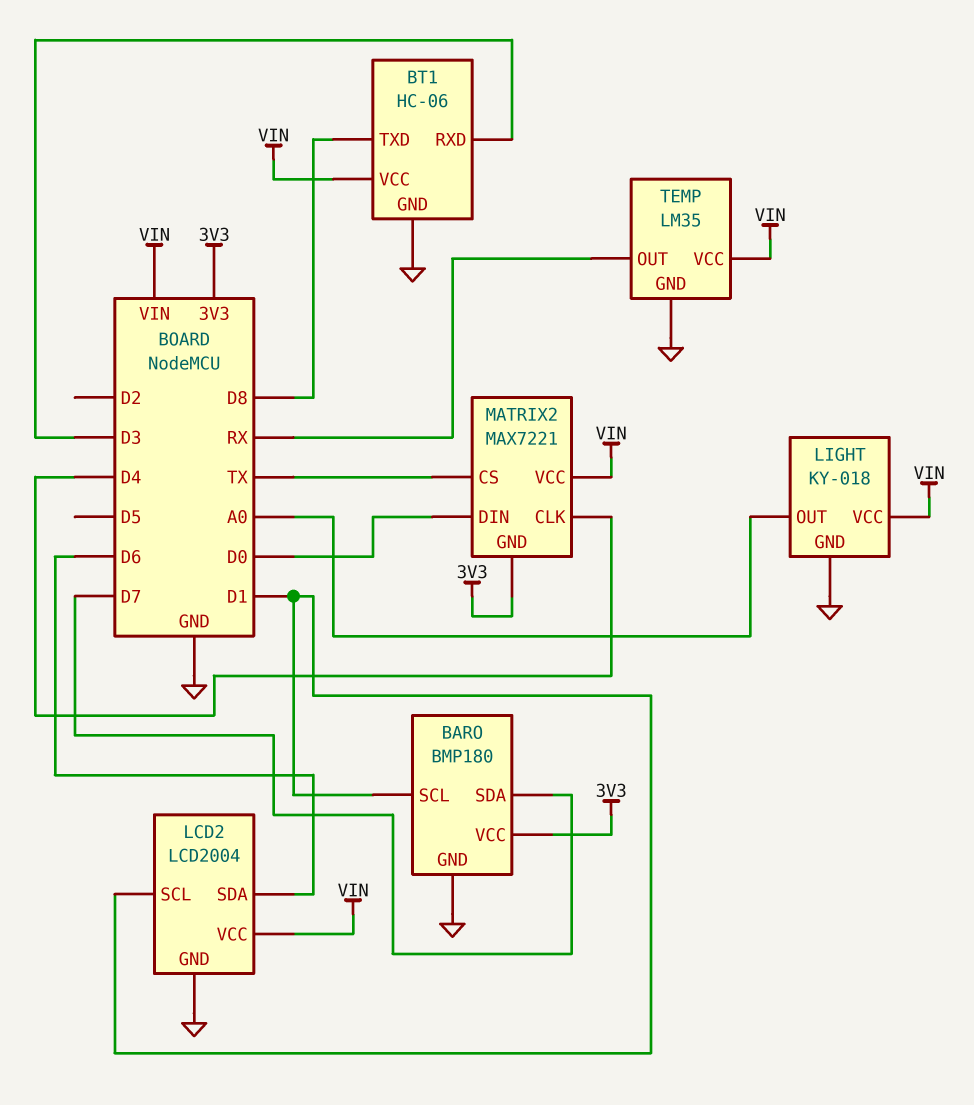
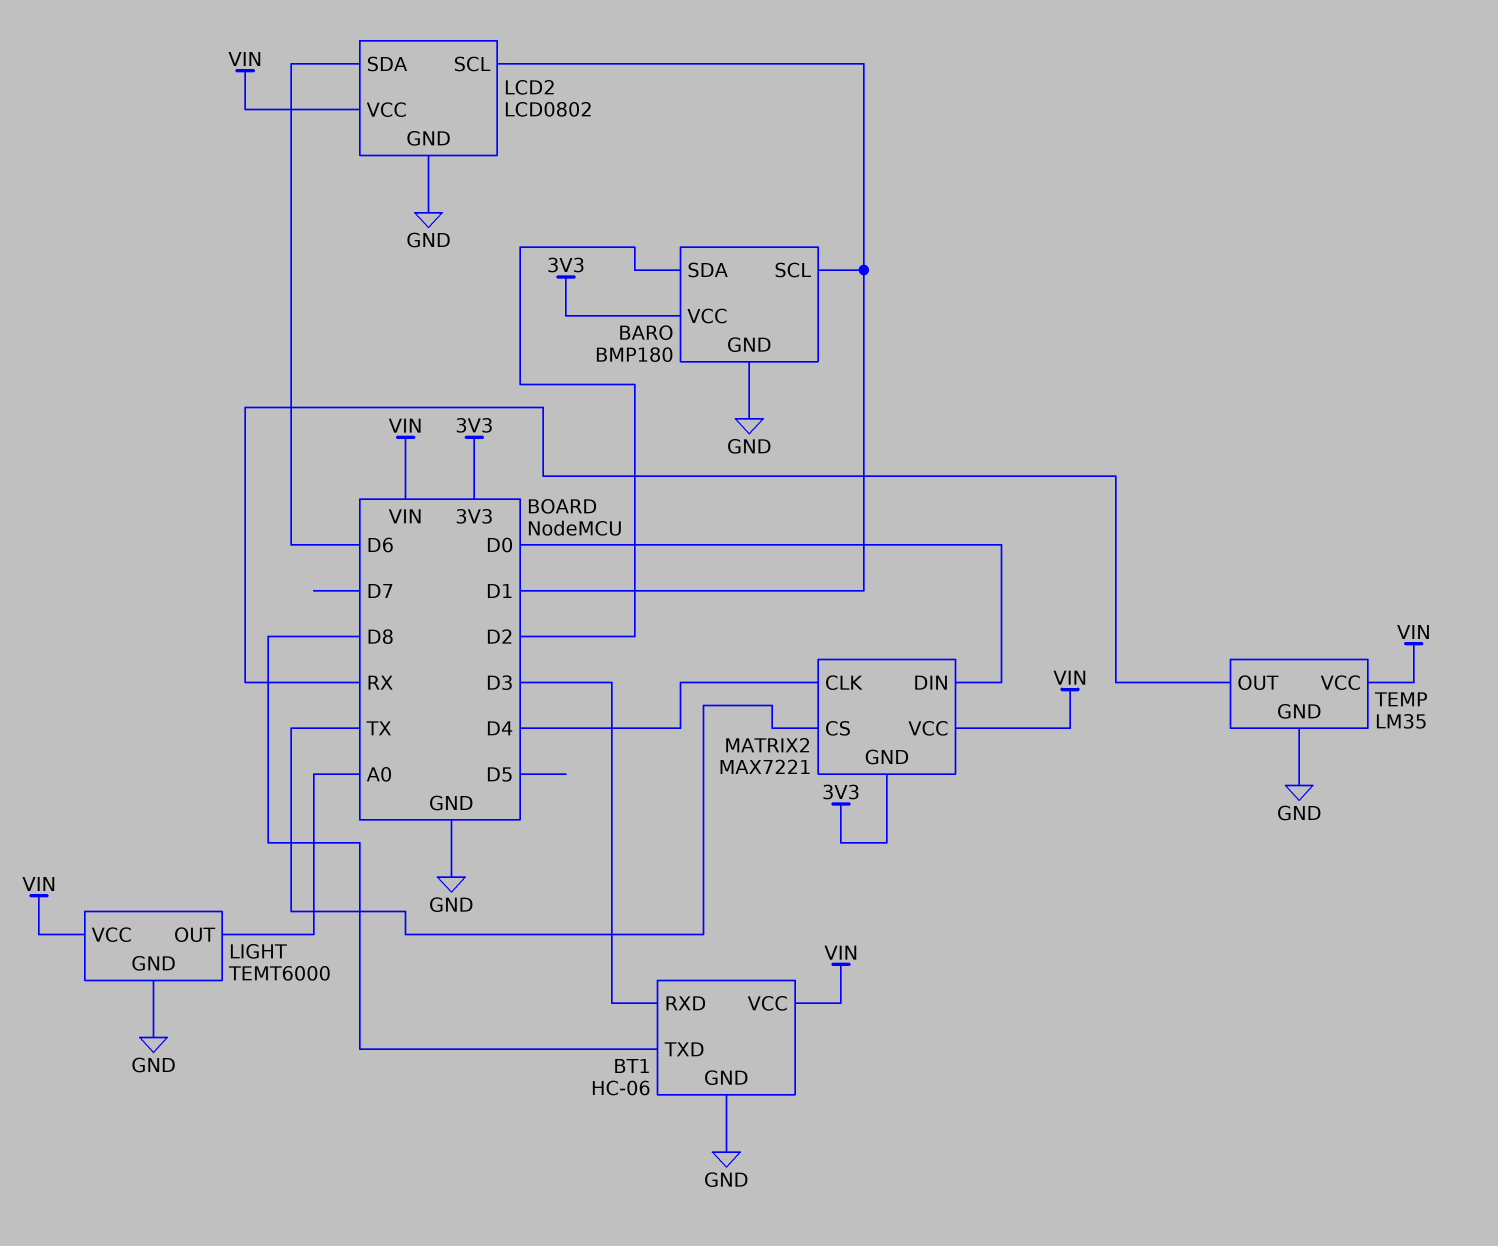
BARO pin SDA: D7 -> D2
LCD2: LCD2004 -> LCD0802
LIGHT: KY-018 -> TEMT6000

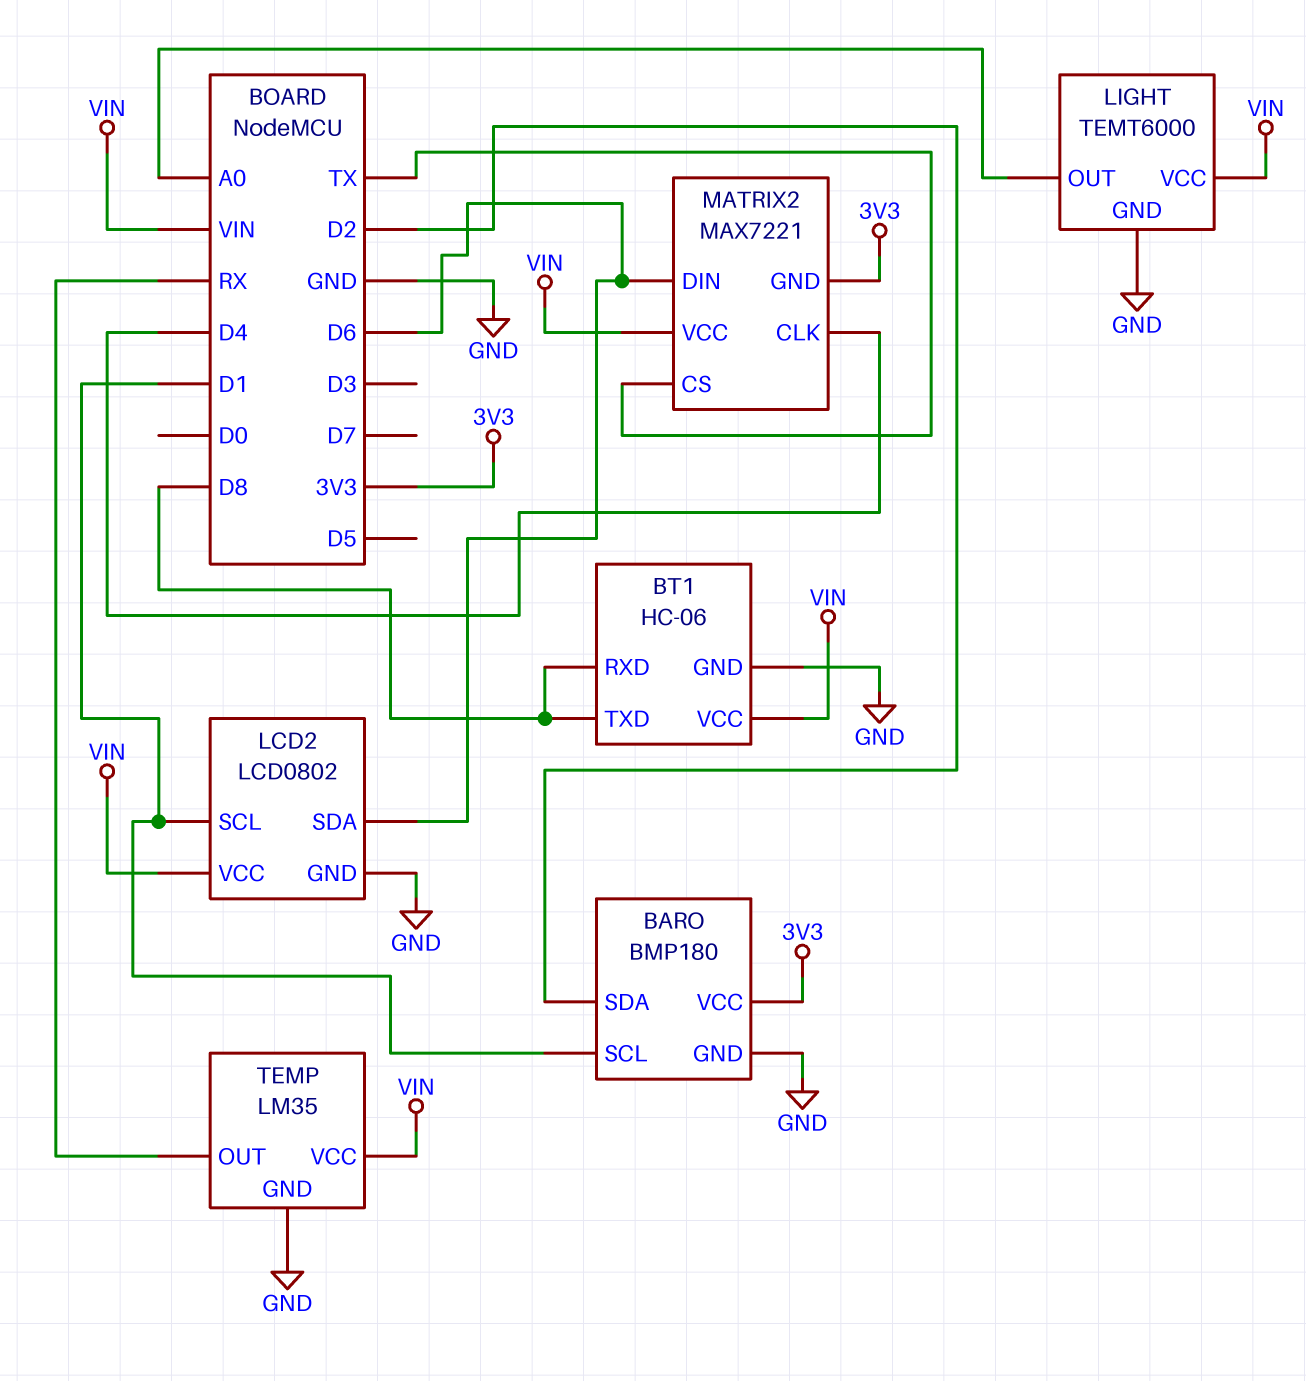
BT1 pin RXD: D3 -> D8
MATRIX2 pin DIN: D0 -> D6

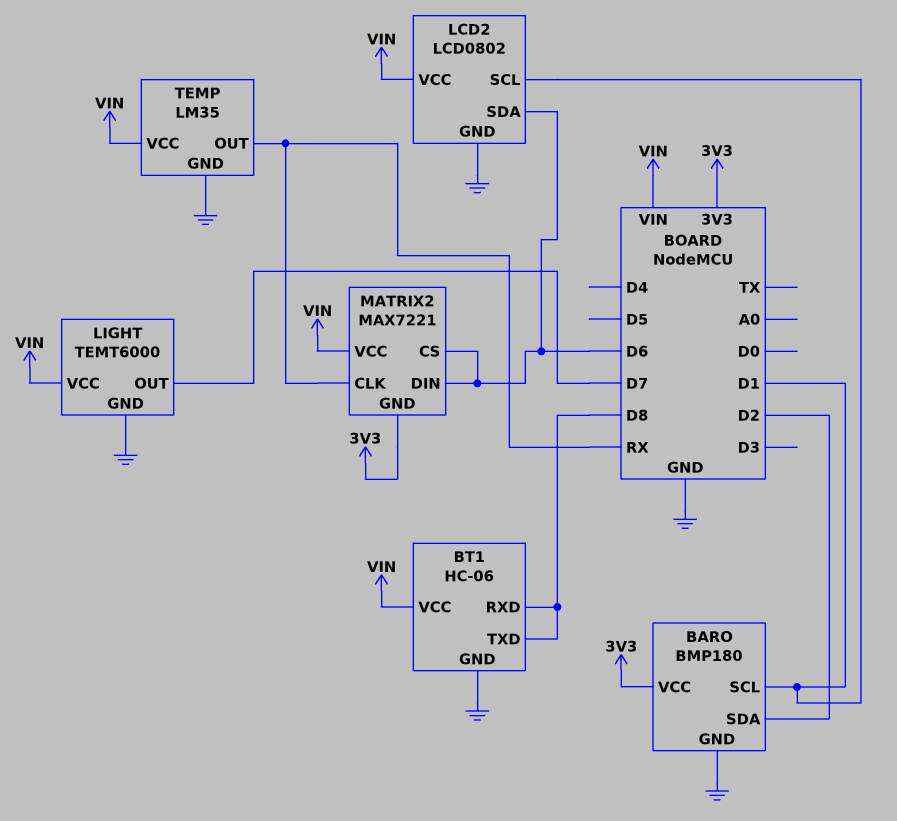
LIGHT pin OUT: A0 -> D7
MATRIX2 pin CLK: D4 -> RX
MATRIX2 pin CS: TX -> D6

